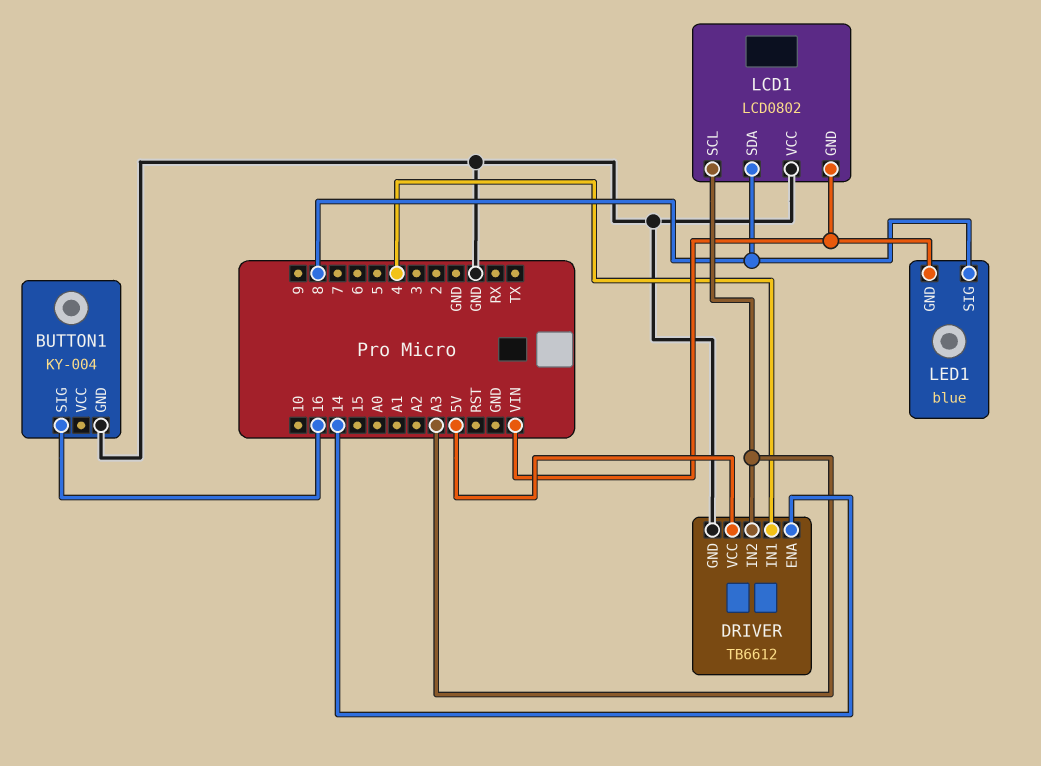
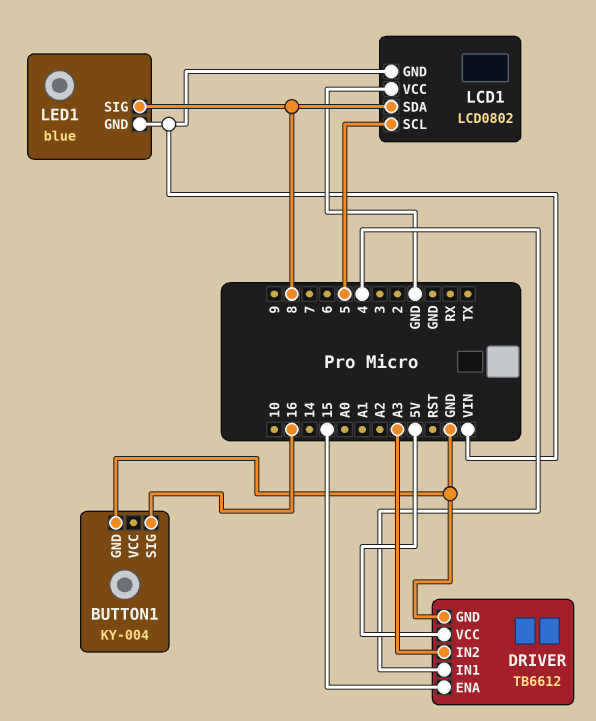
DRIVER pin ENA: 14 -> 15
LCD1 pin SCL: A3 -> 5

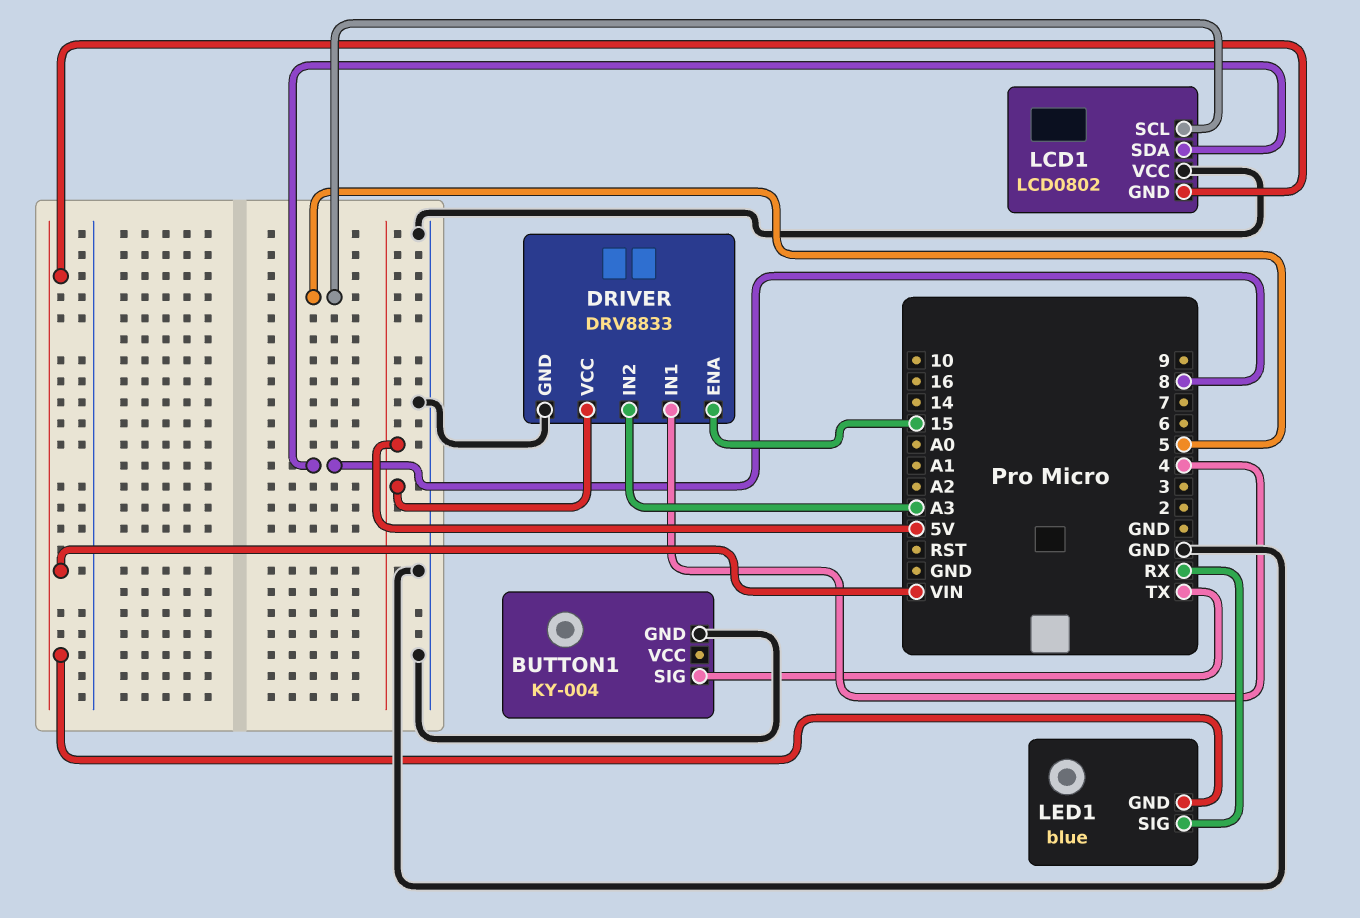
BUTTON1 pin SIG: 16 -> TX
DRIVER: TB6612 -> DRV8833
LED1 pin SIG: 8 -> RX

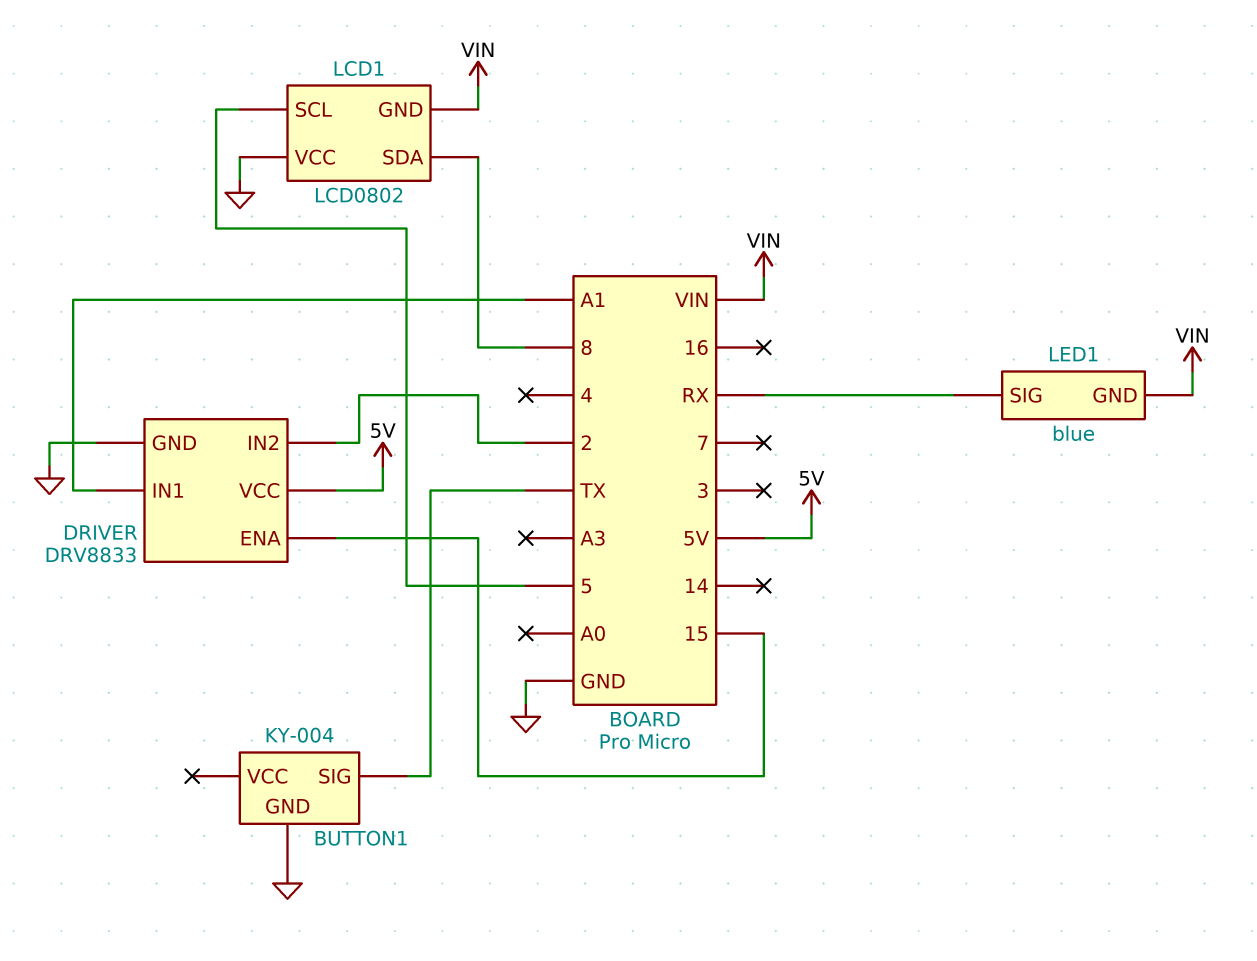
DRIVER pin IN1: 4 -> A1
DRIVER pin IN2: A3 -> 2

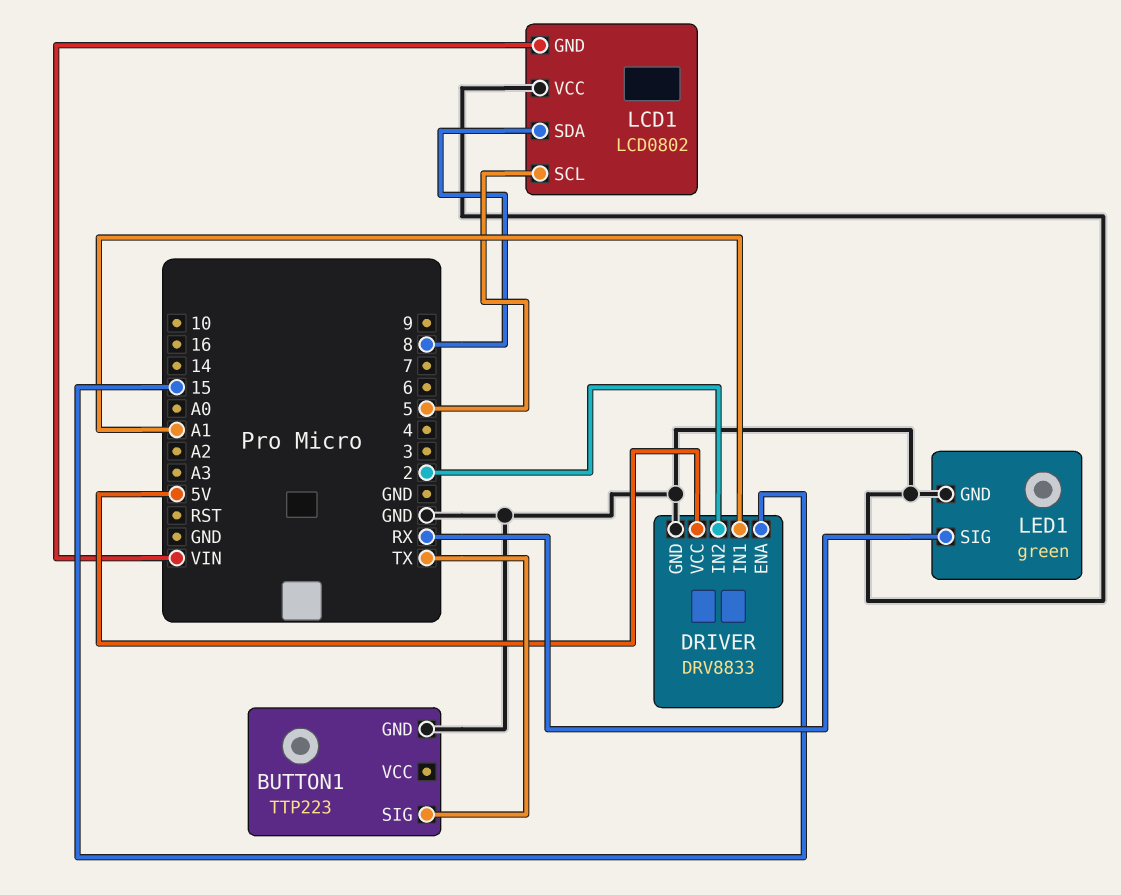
BUTTON1: KY-004 -> TTP223
LED1: blue -> green
LED1 pin GND: VIN -> GND

